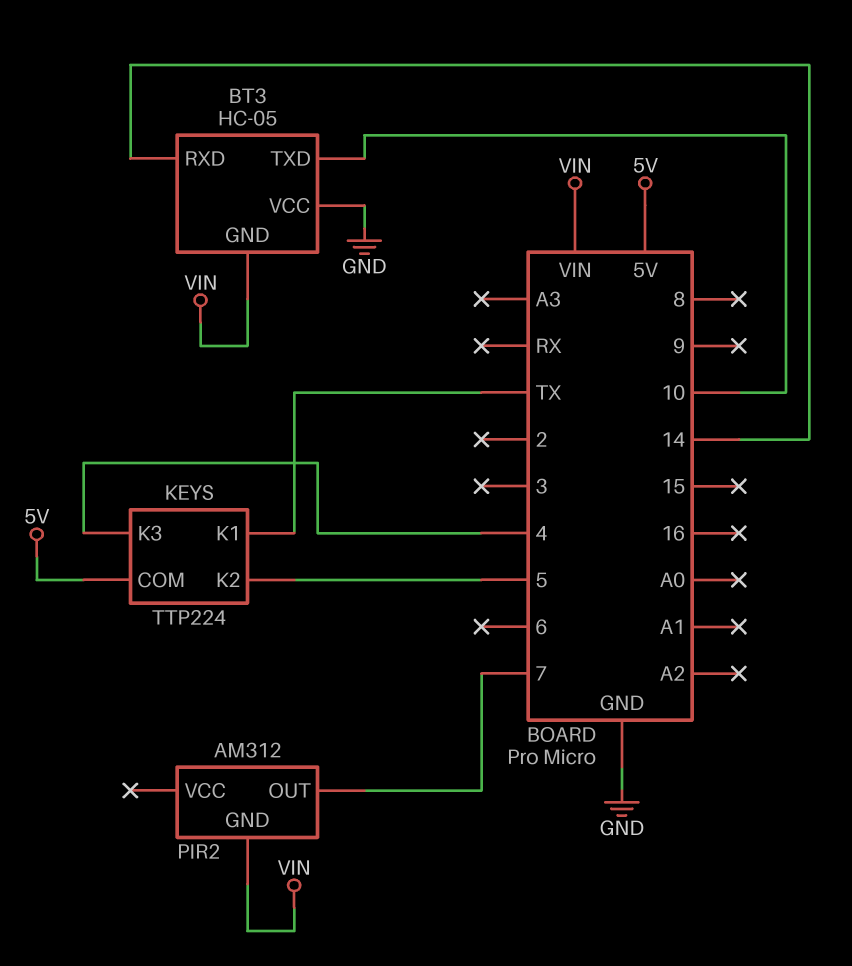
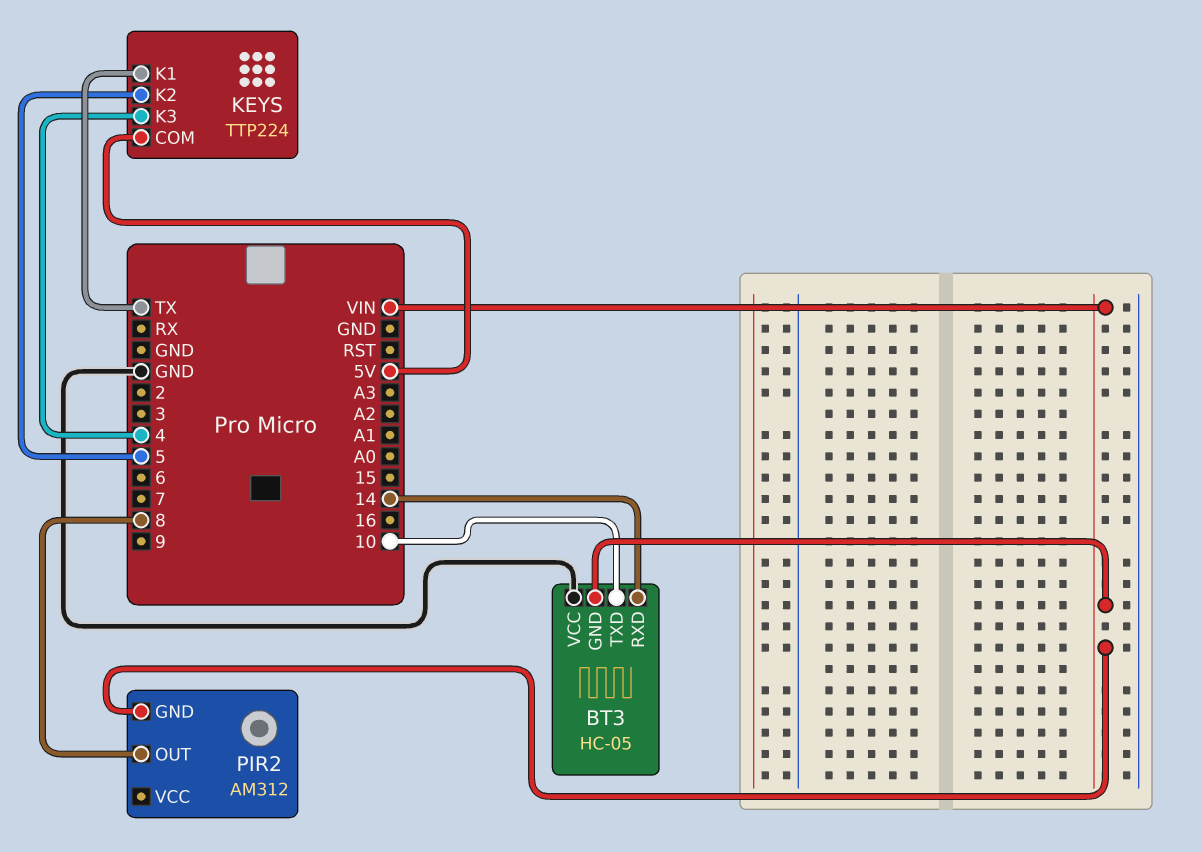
PIR2 pin OUT: 7 -> 8

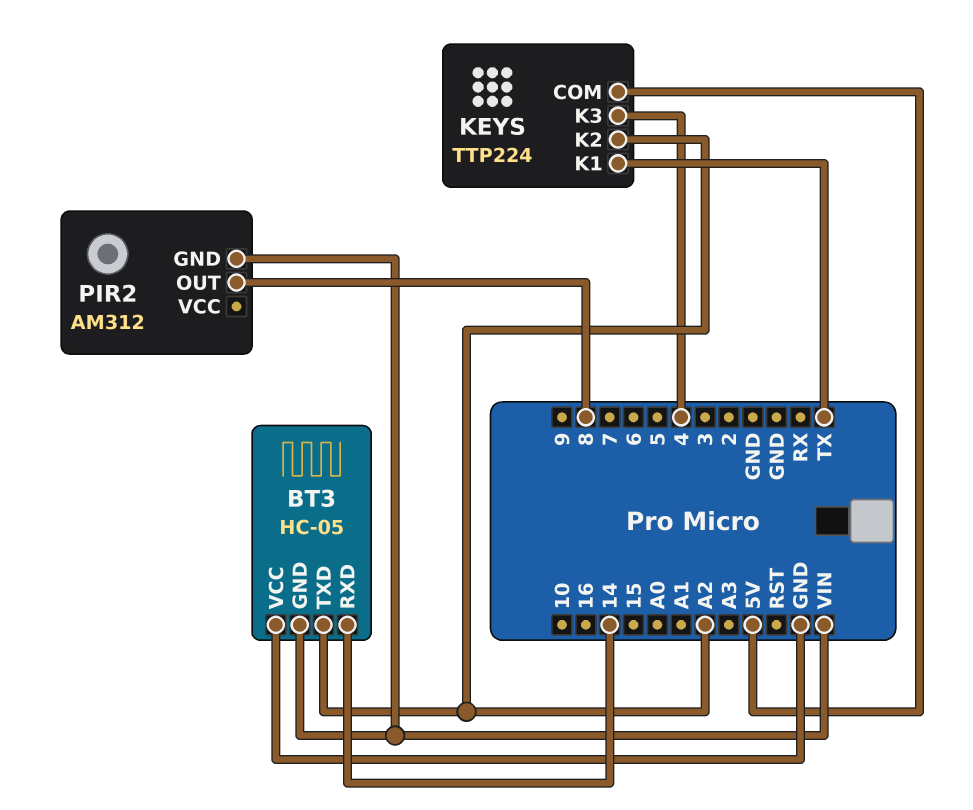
BT3 pin TXD: 10 -> A2
KEYS pin K2: 5 -> A2

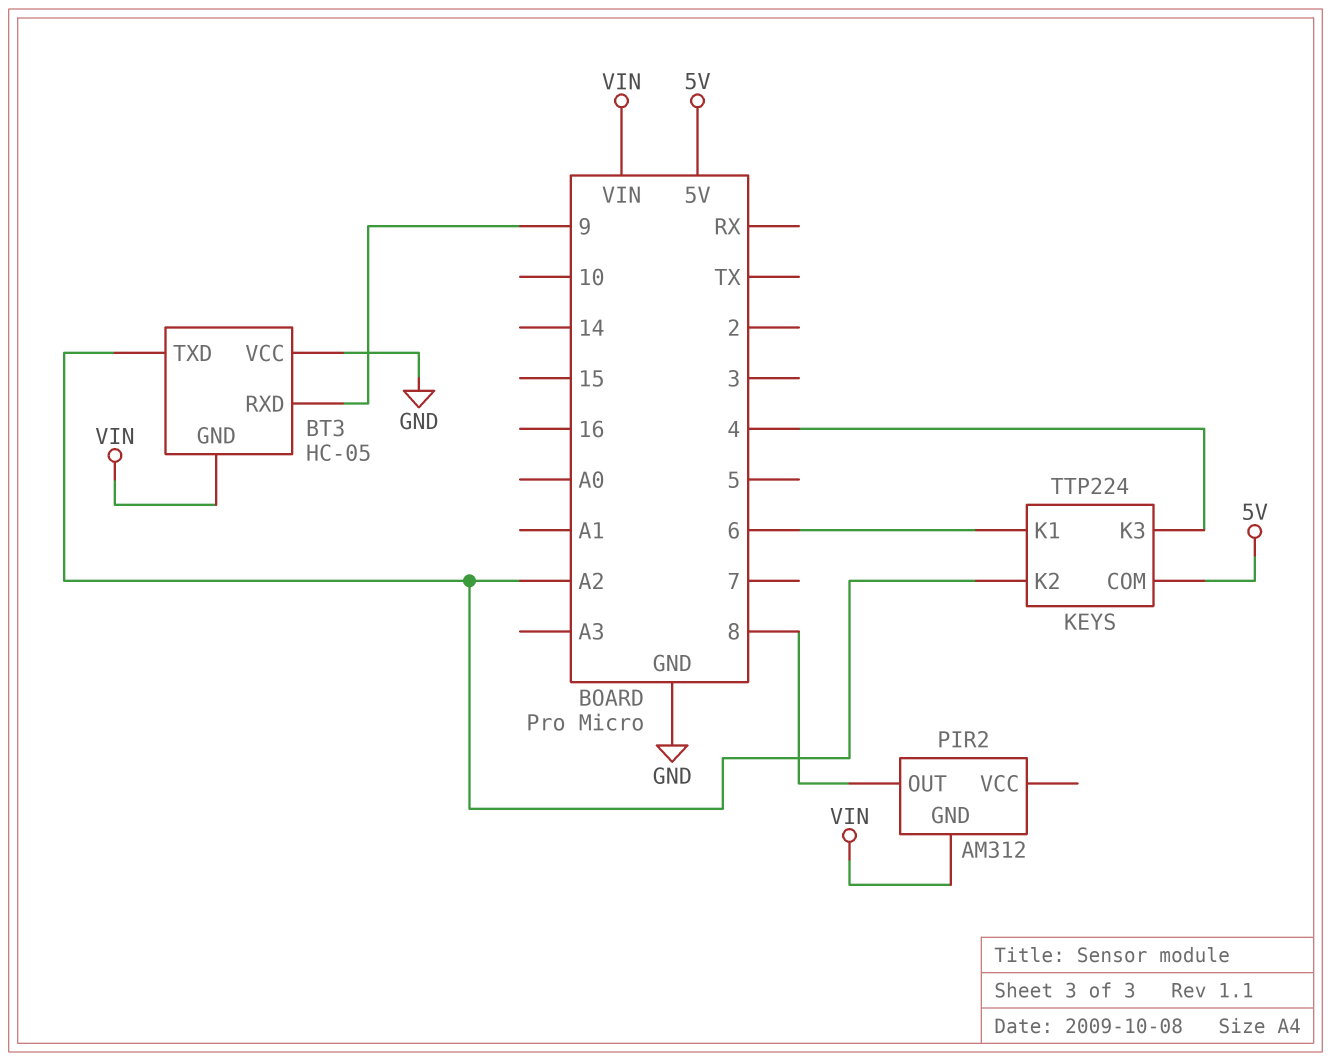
BT3 pin RXD: 14 -> 9
KEYS pin K1: TX -> 6

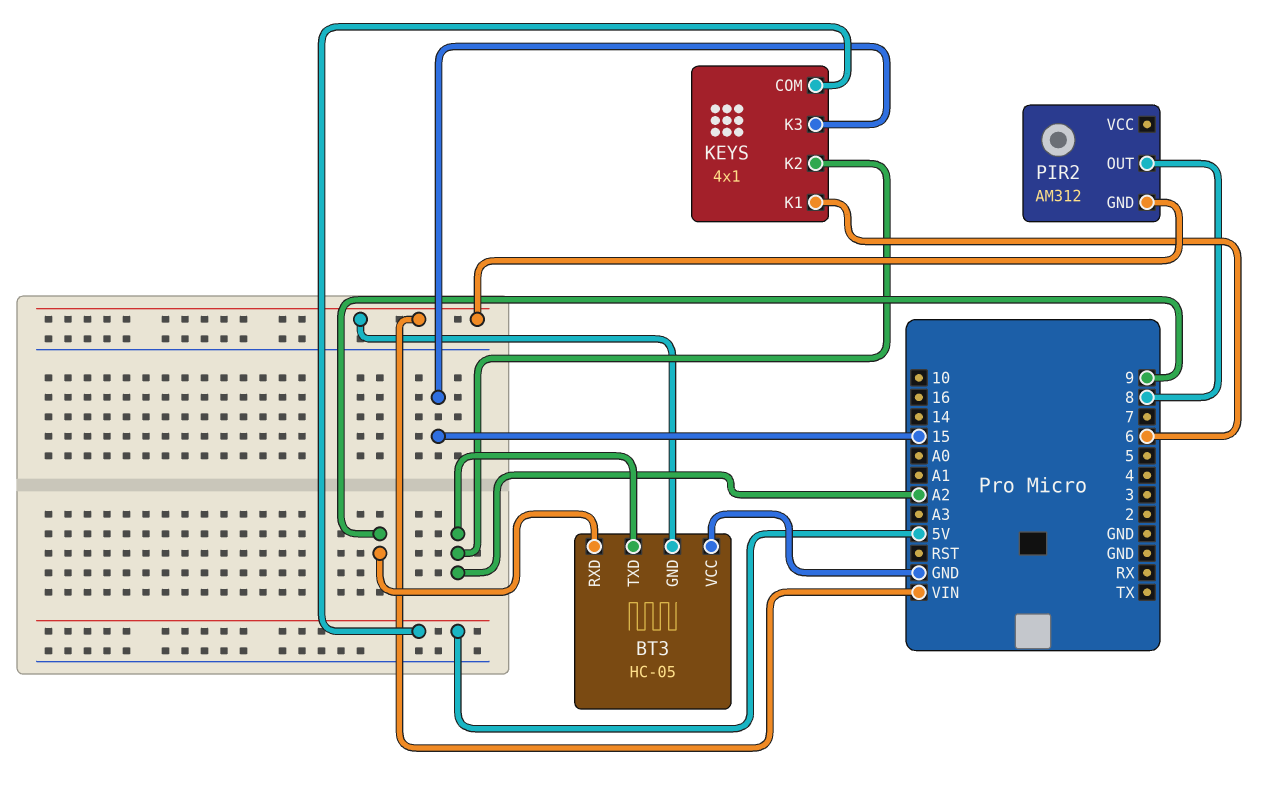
KEYS: TTP224 -> 4x1
KEYS pin K3: 4 -> 15

